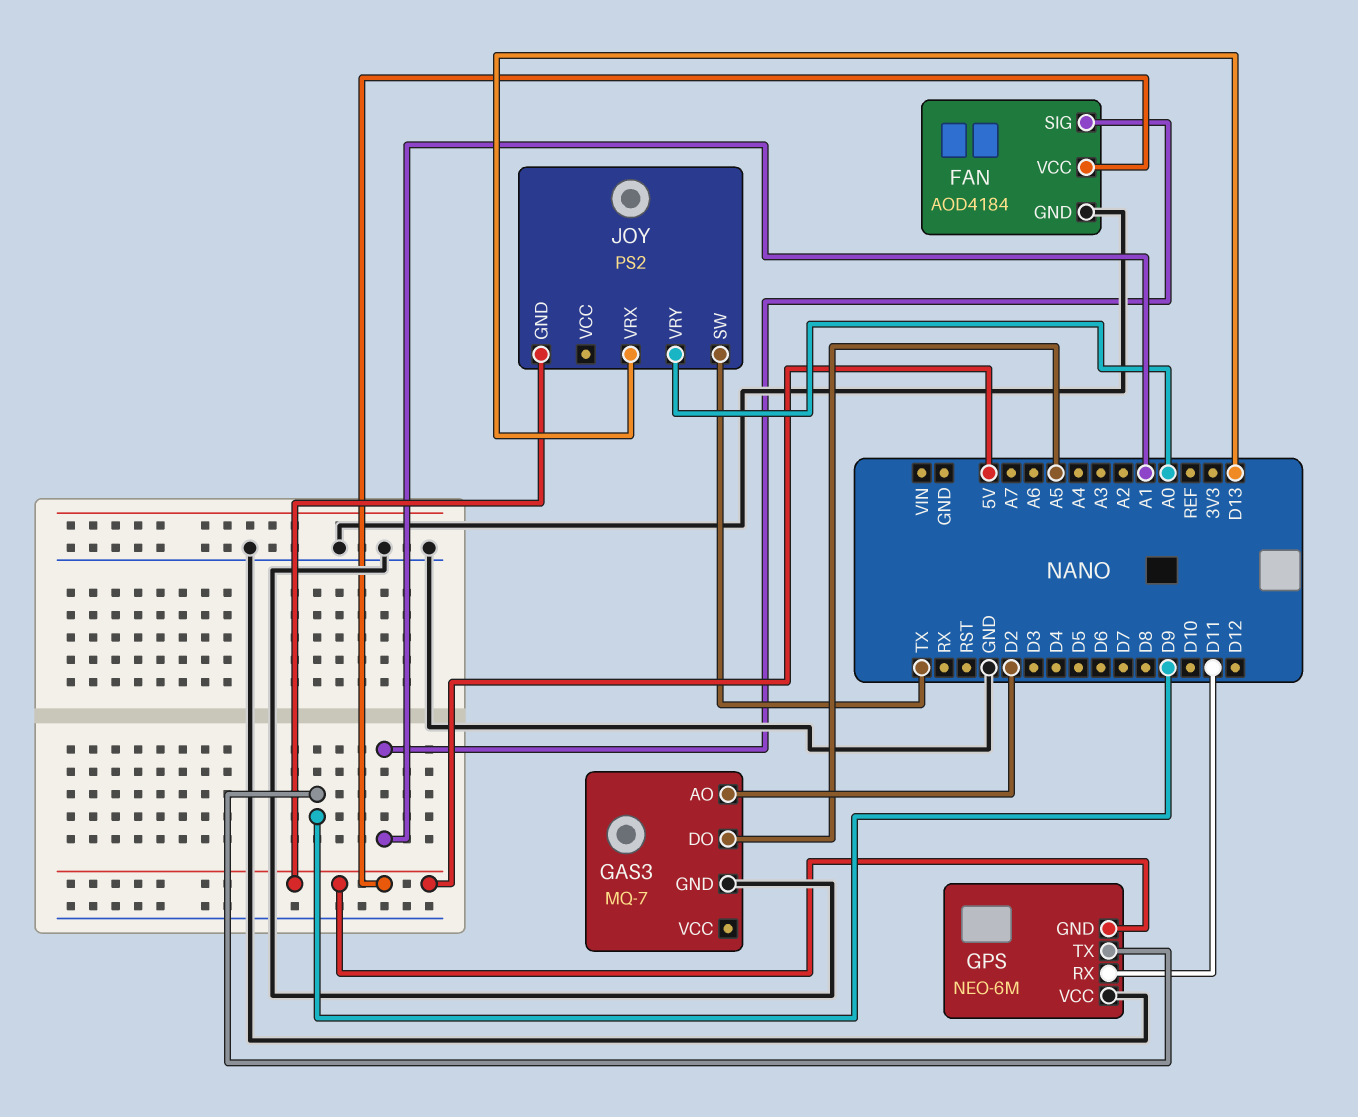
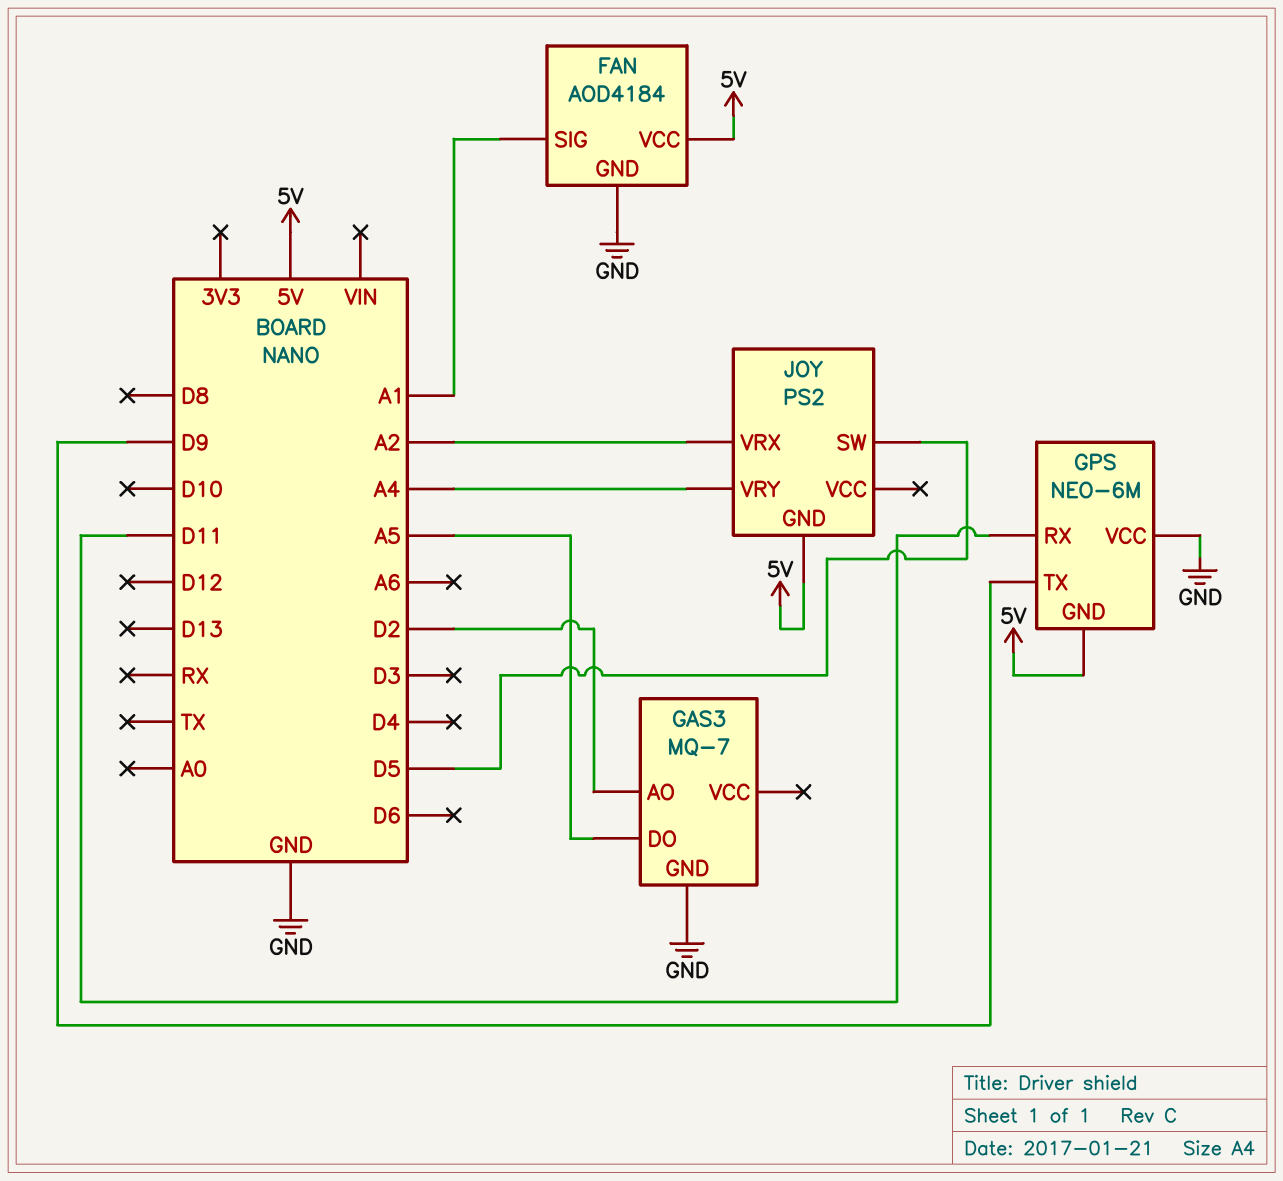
JOY pin SW: TX -> D5
JOY pin VRX: D13 -> A2
JOY pin VRY: A0 -> A4

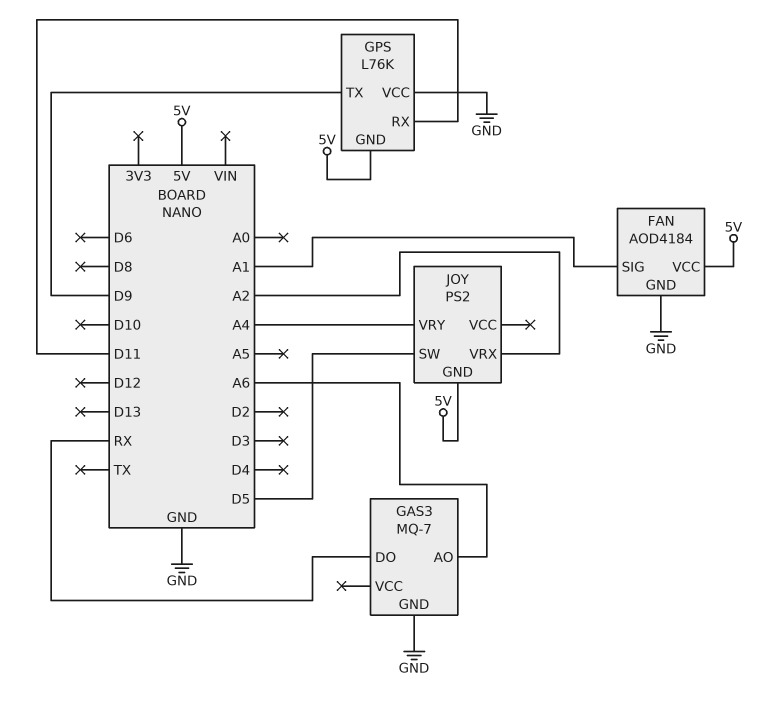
GAS3 pin AO: D2 -> A6
GAS3 pin DO: A5 -> RX
GPS: NEO-6M -> L76K

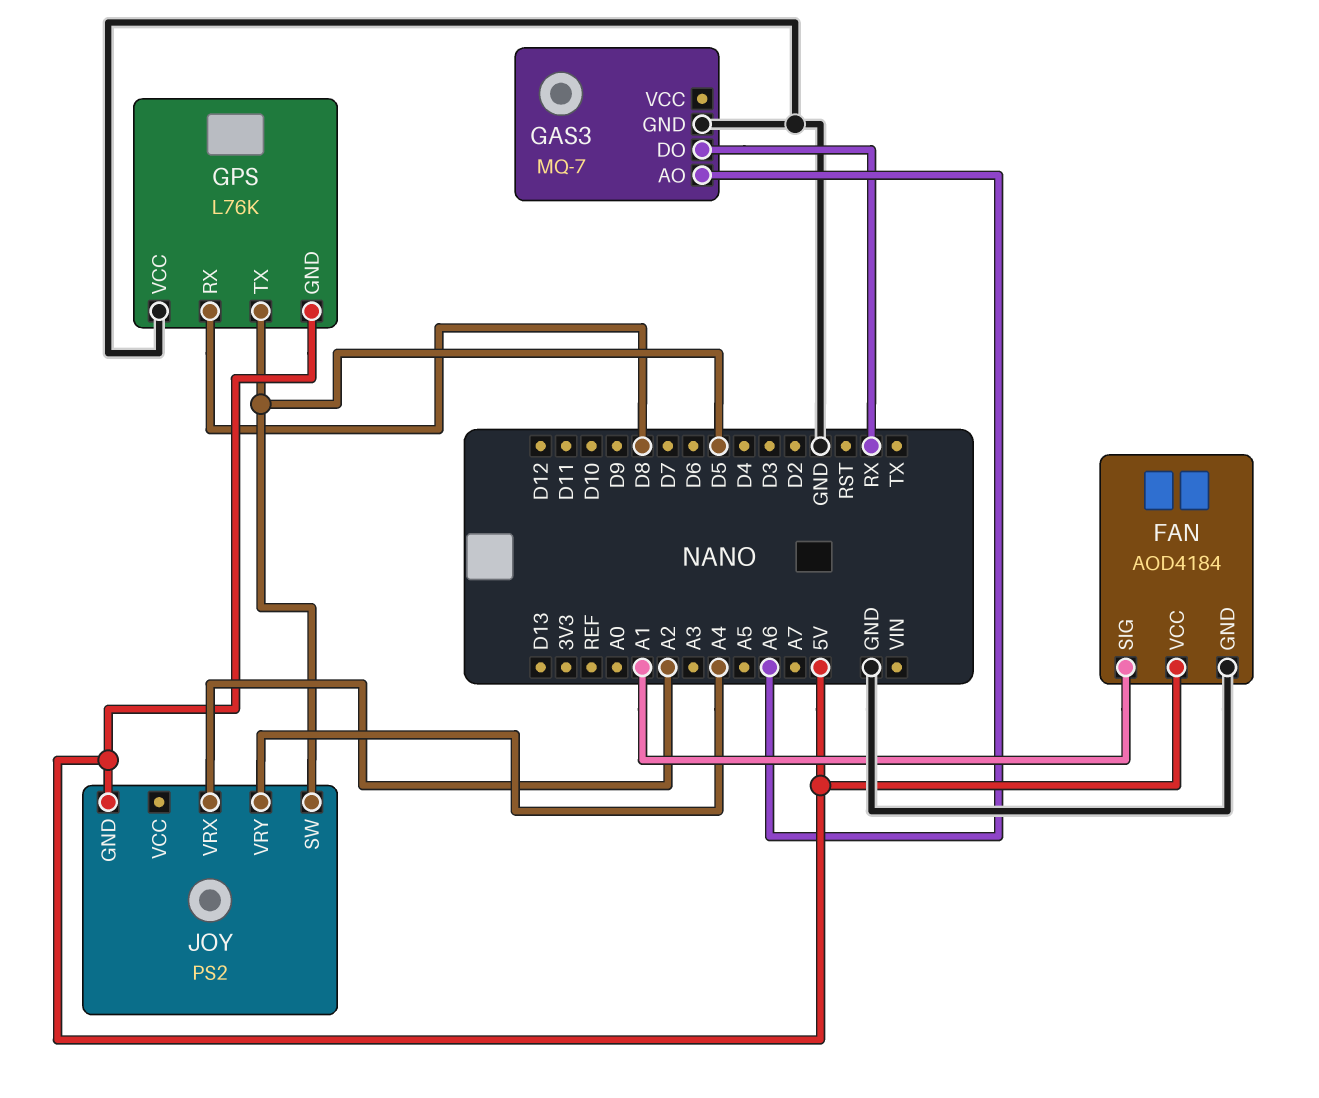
GPS pin RX: D11 -> D8
GPS pin TX: D9 -> D5

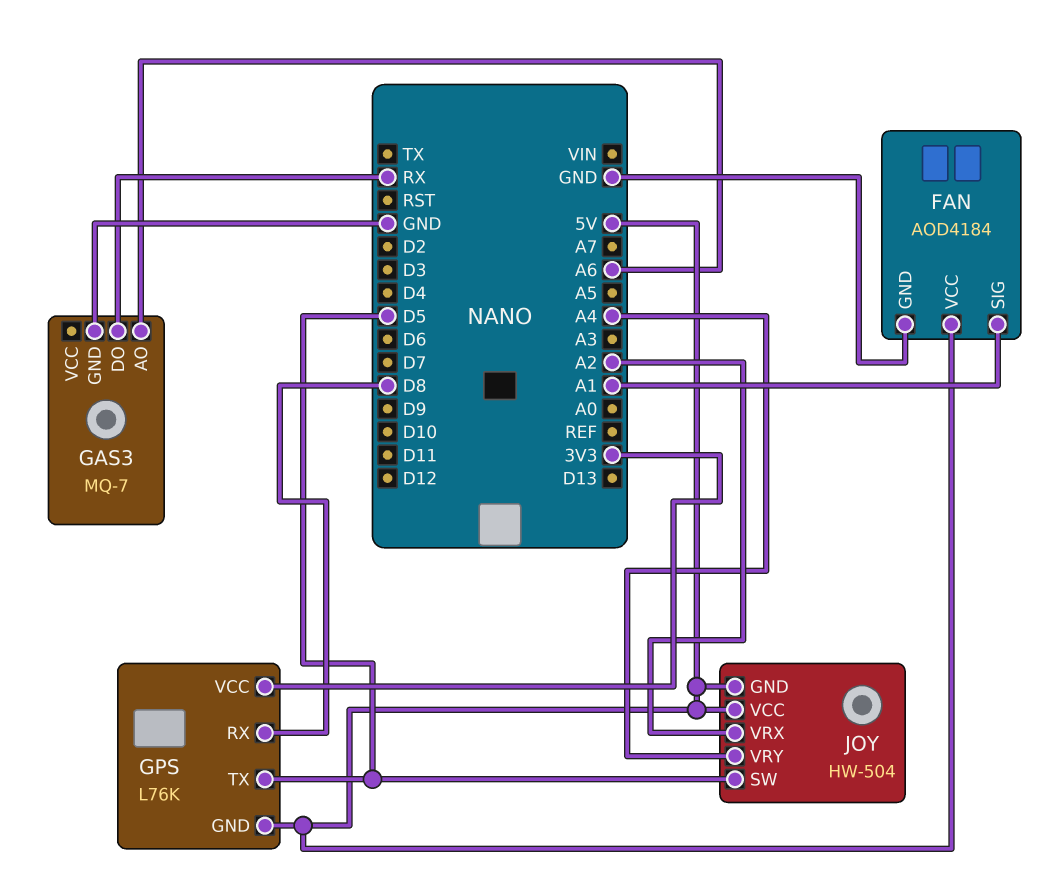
GPS pin VCC: GND -> 3V3
JOY: PS2 -> HW-504
JOY pin VCC: none -> 5V

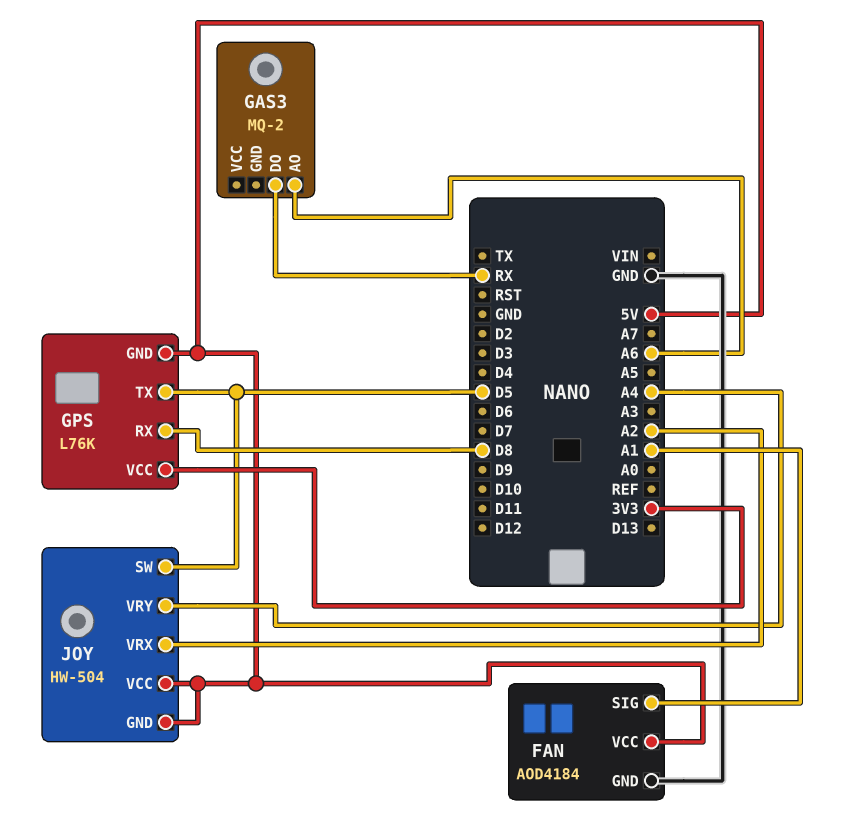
GAS3: MQ-7 -> MQ-2
GAS3 pin GND: GND -> none

